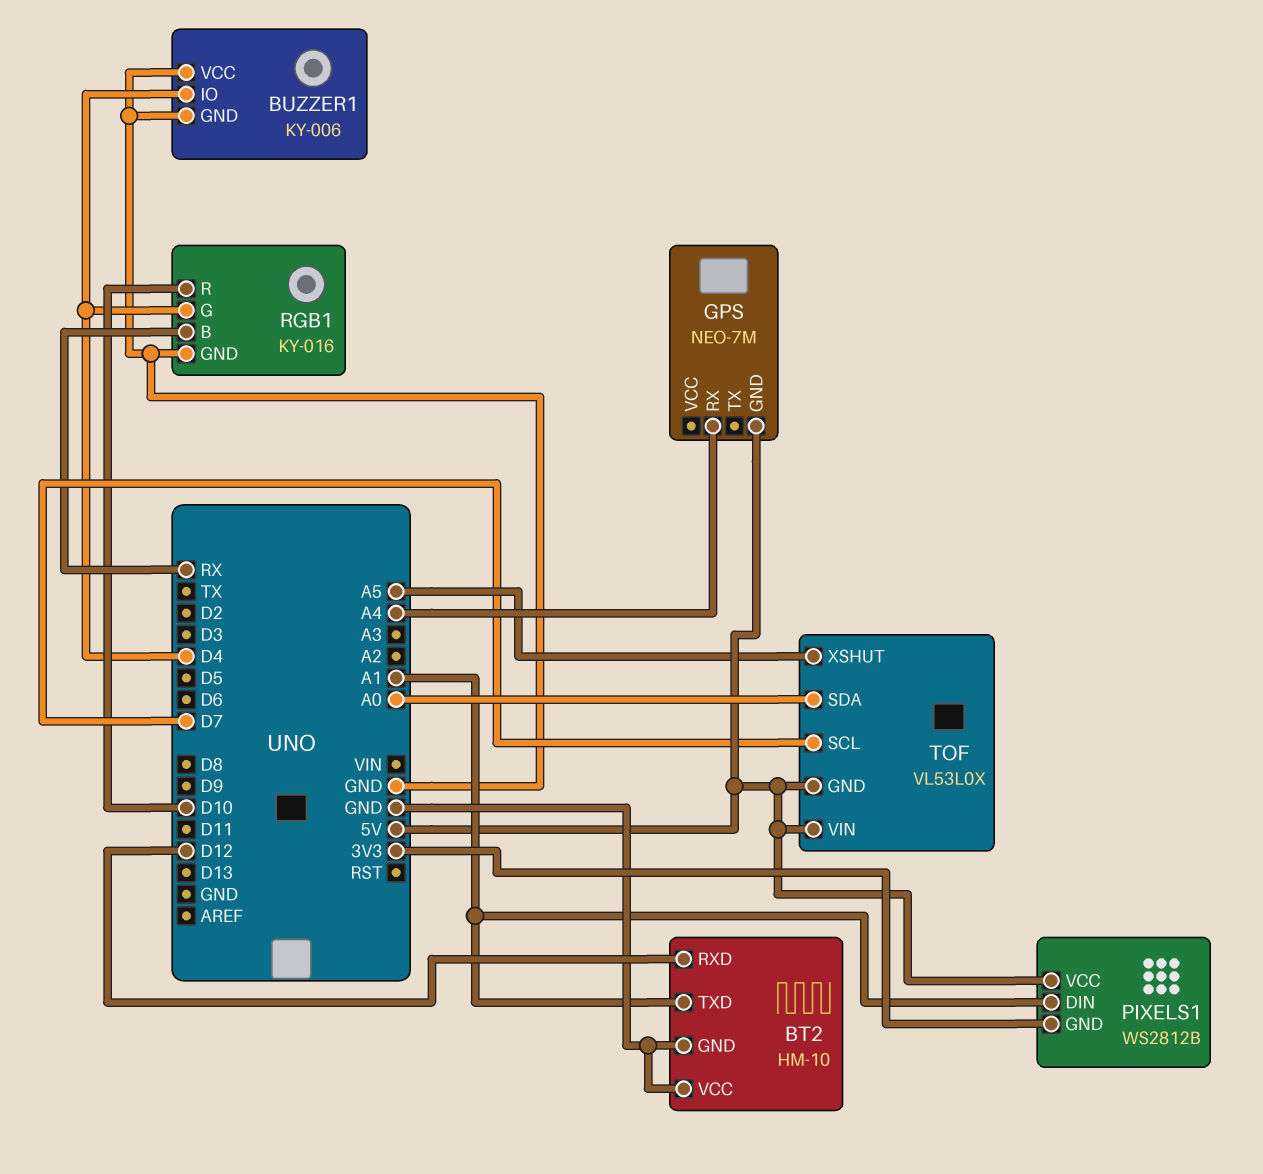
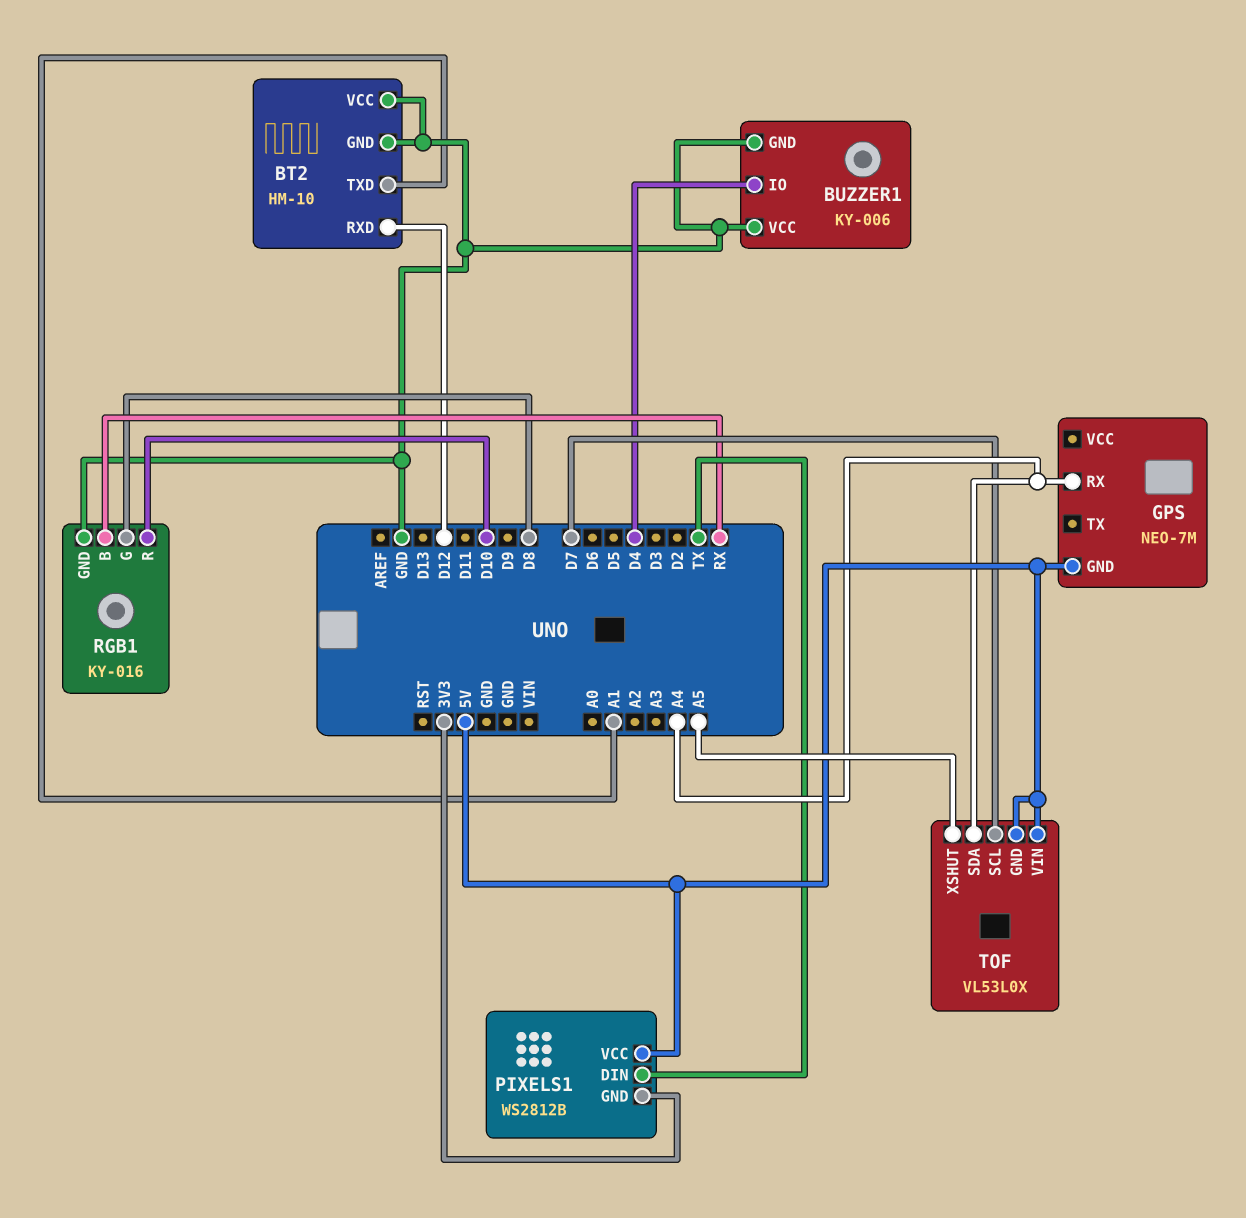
PIXELS1 pin DIN: A1 -> TX
RGB1 pin G: D4 -> D8
TOF pin SDA: A0 -> A4

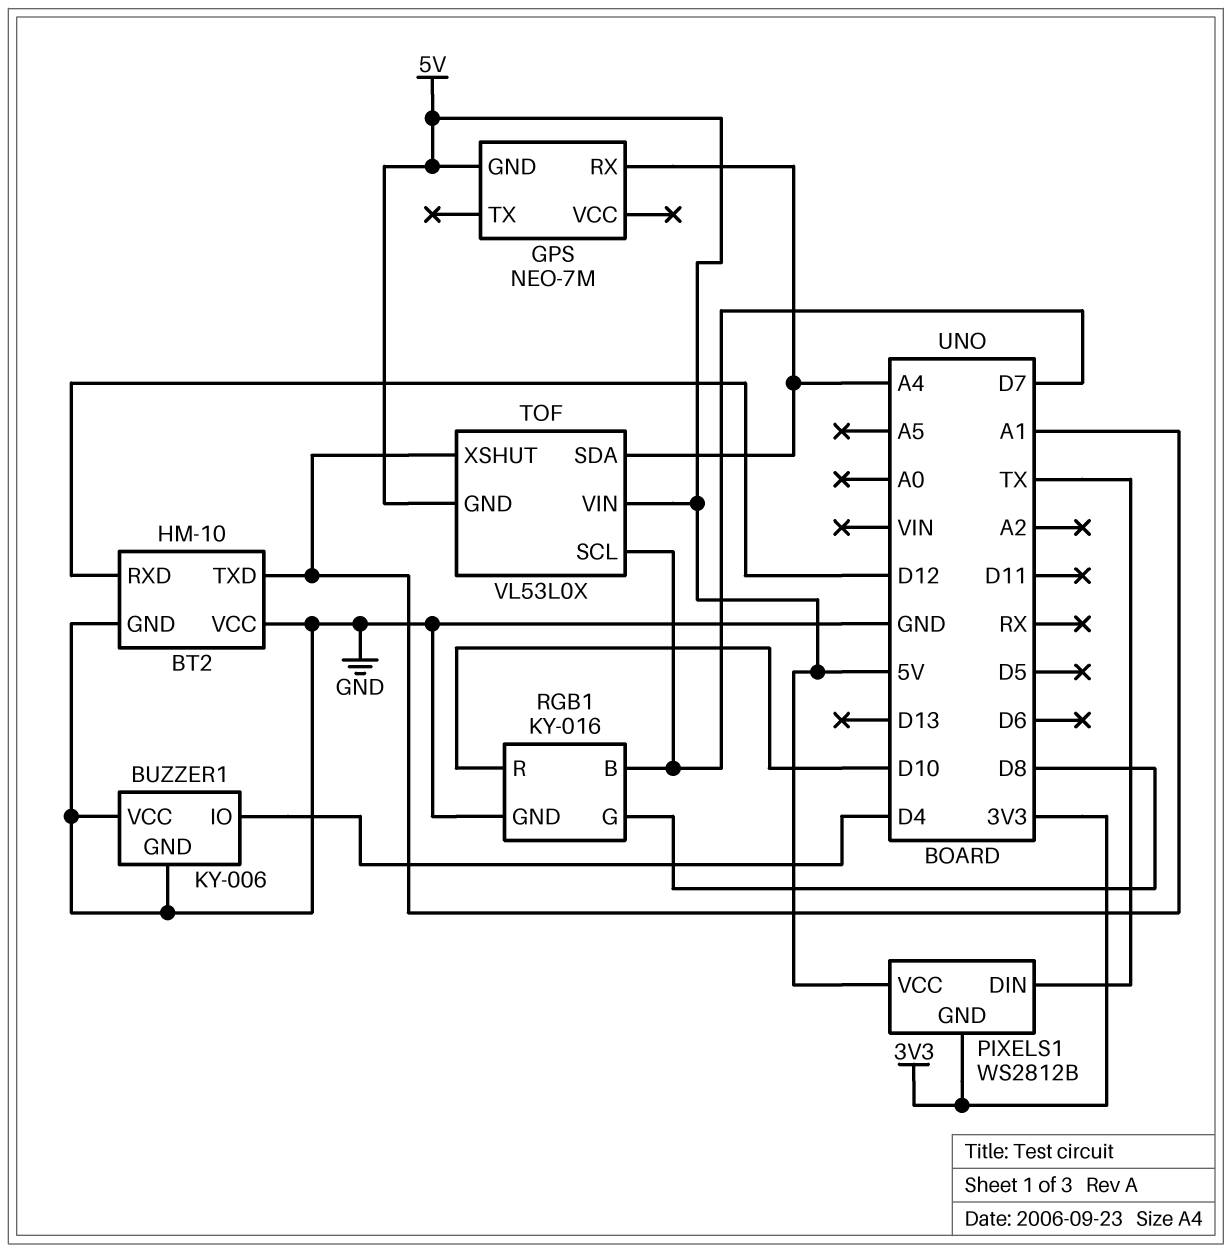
RGB1 pin B: RX -> D7
TOF pin XSHUT: A5 -> A1

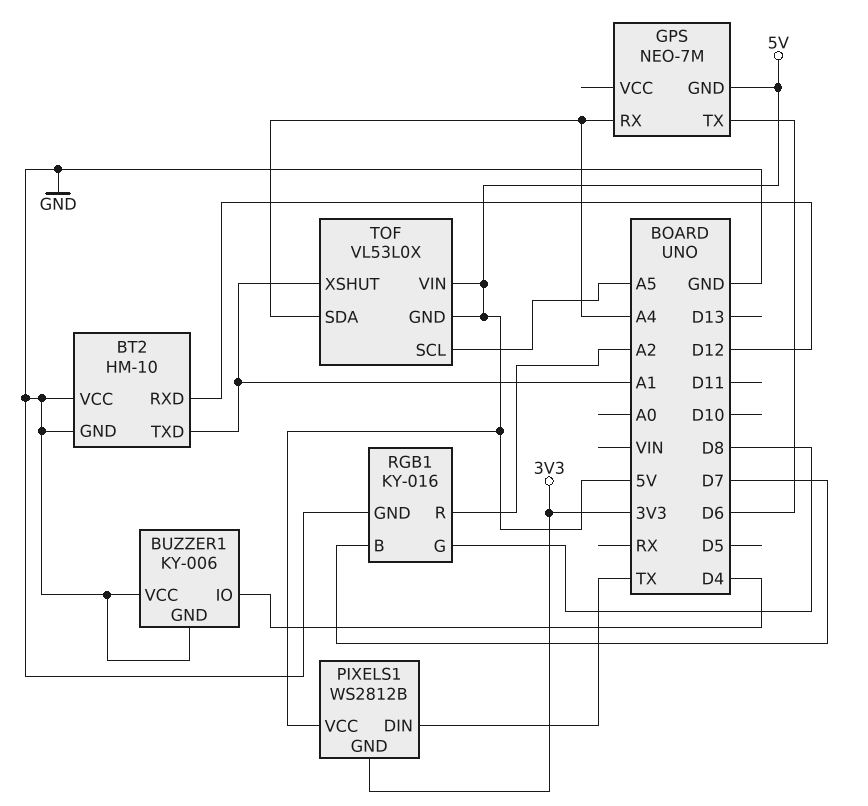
GPS pin TX: none -> D6
RGB1 pin R: D10 -> A2
TOF pin SCL: D7 -> A5

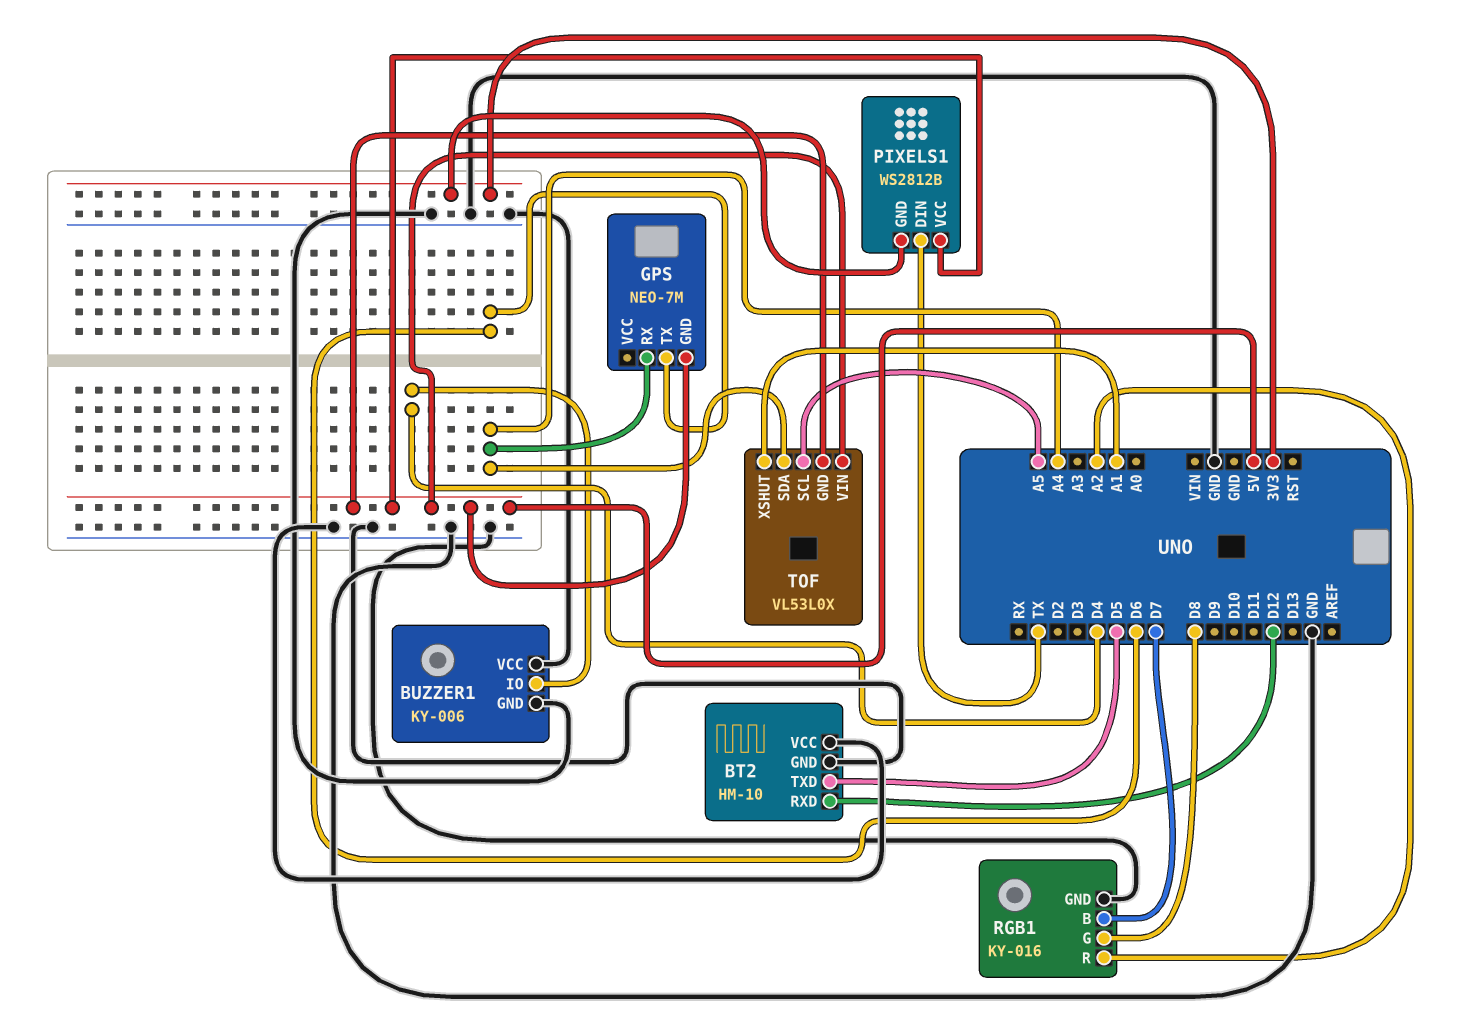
BT2 pin TXD: A1 -> D5

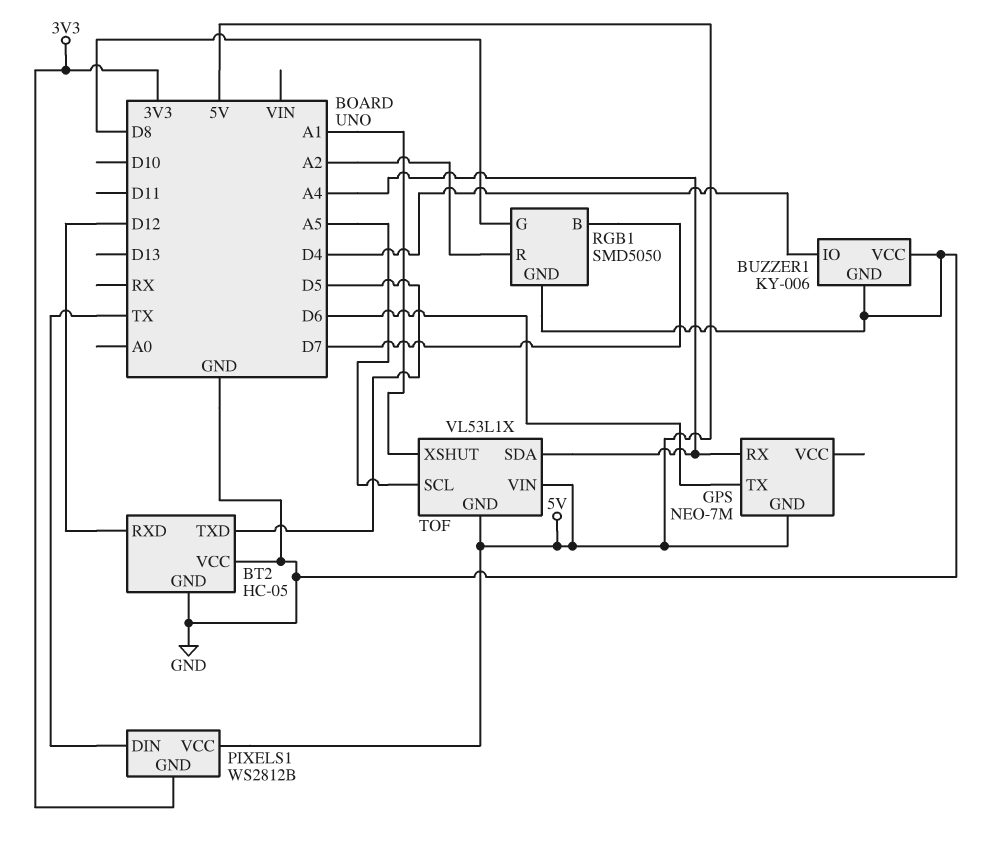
BT2: HM-10 -> HC-05
RGB1: KY-016 -> SMD5050
TOF: VL53L0X -> VL53L1X

